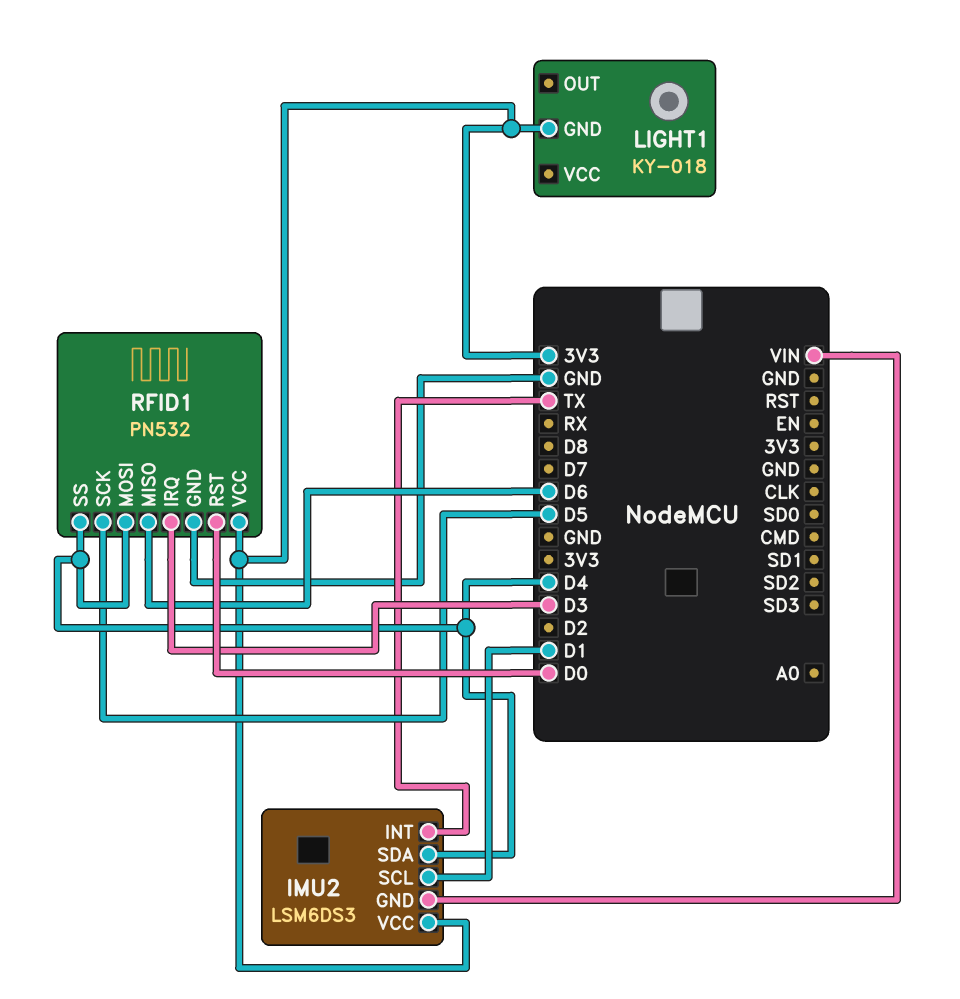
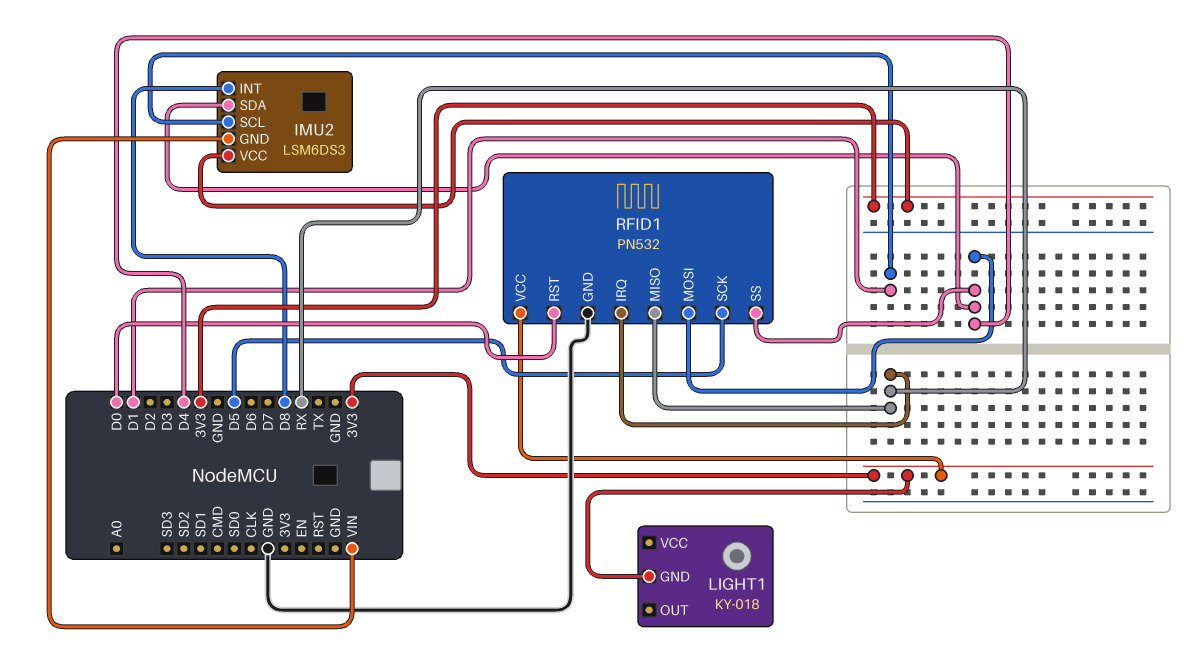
IMU2 pin INT: TX -> D8
RFID1 pin IRQ: D3 -> RX
RFID1 pin MISO: D6 -> RX

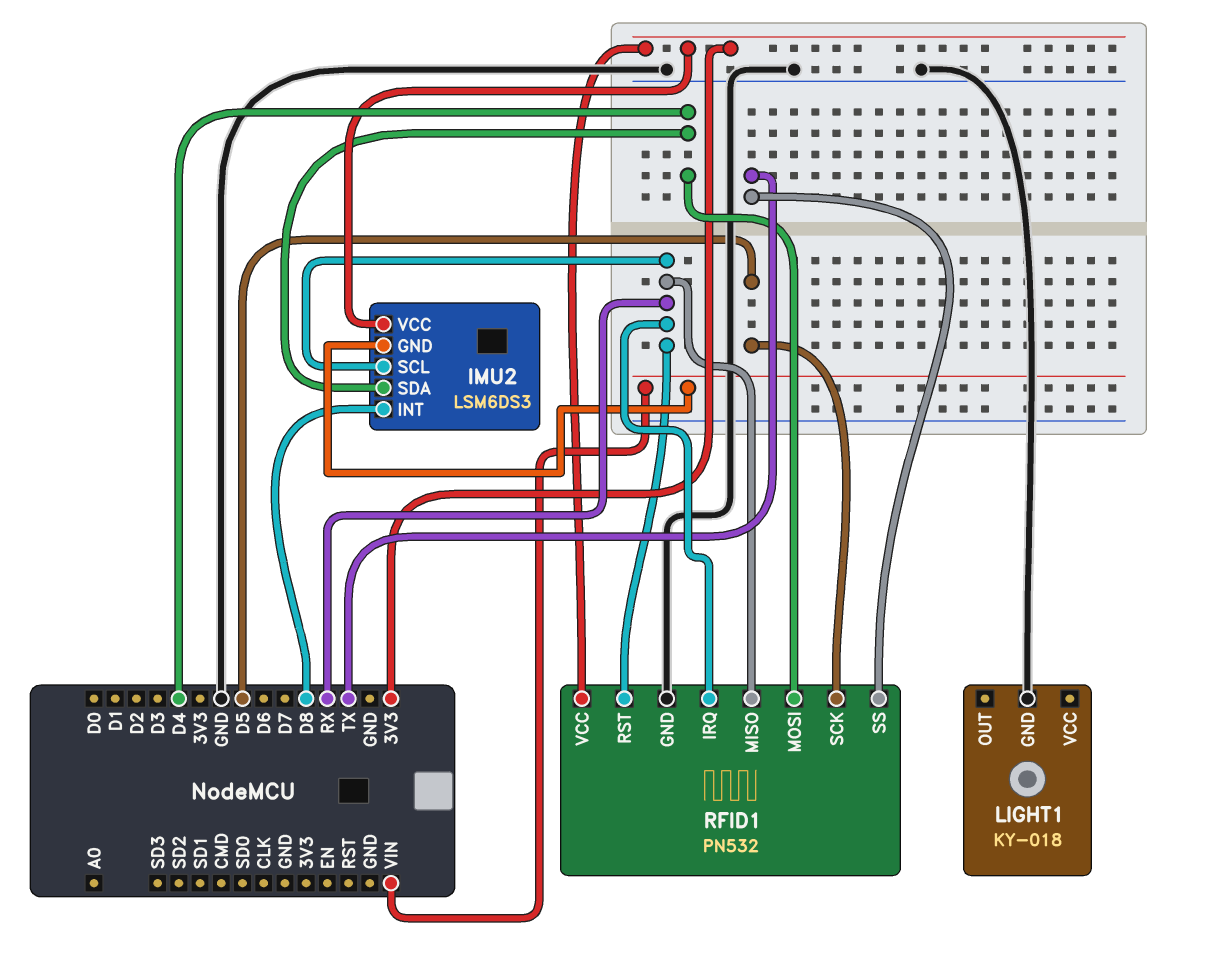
IMU2 pin SCL: D1 -> RX
LIGHT1 pin GND: 3V3 -> GND
RFID1 pin RST: D0 -> RX
RFID1 pin SS: D4 -> TX

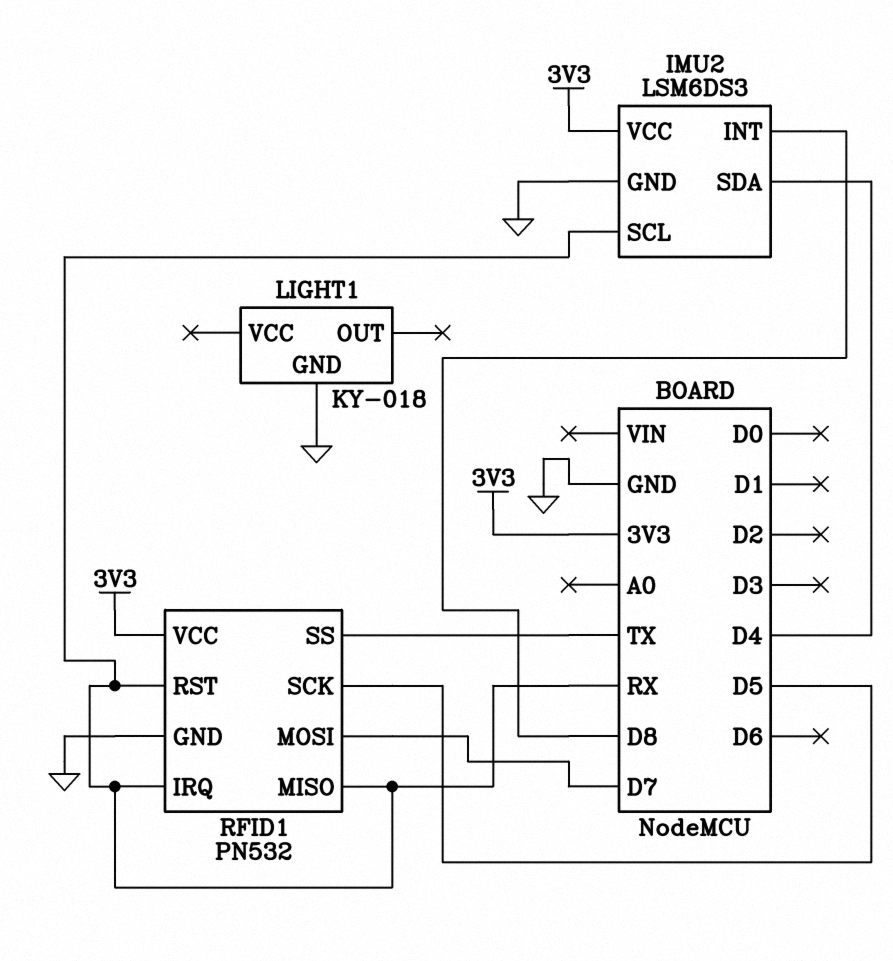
IMU2 pin GND: VIN -> GND
RFID1 pin MOSI: D4 -> D7

